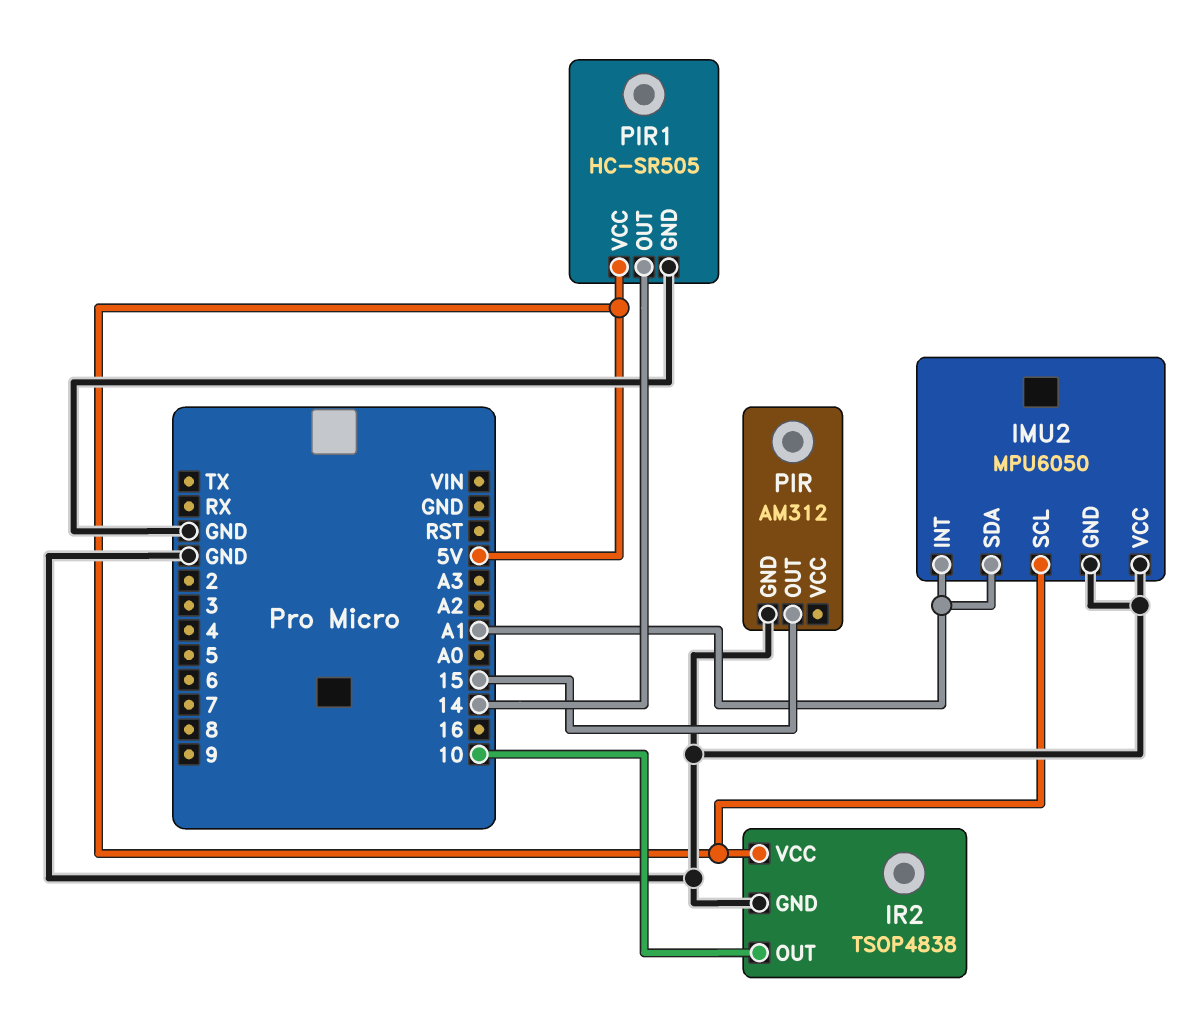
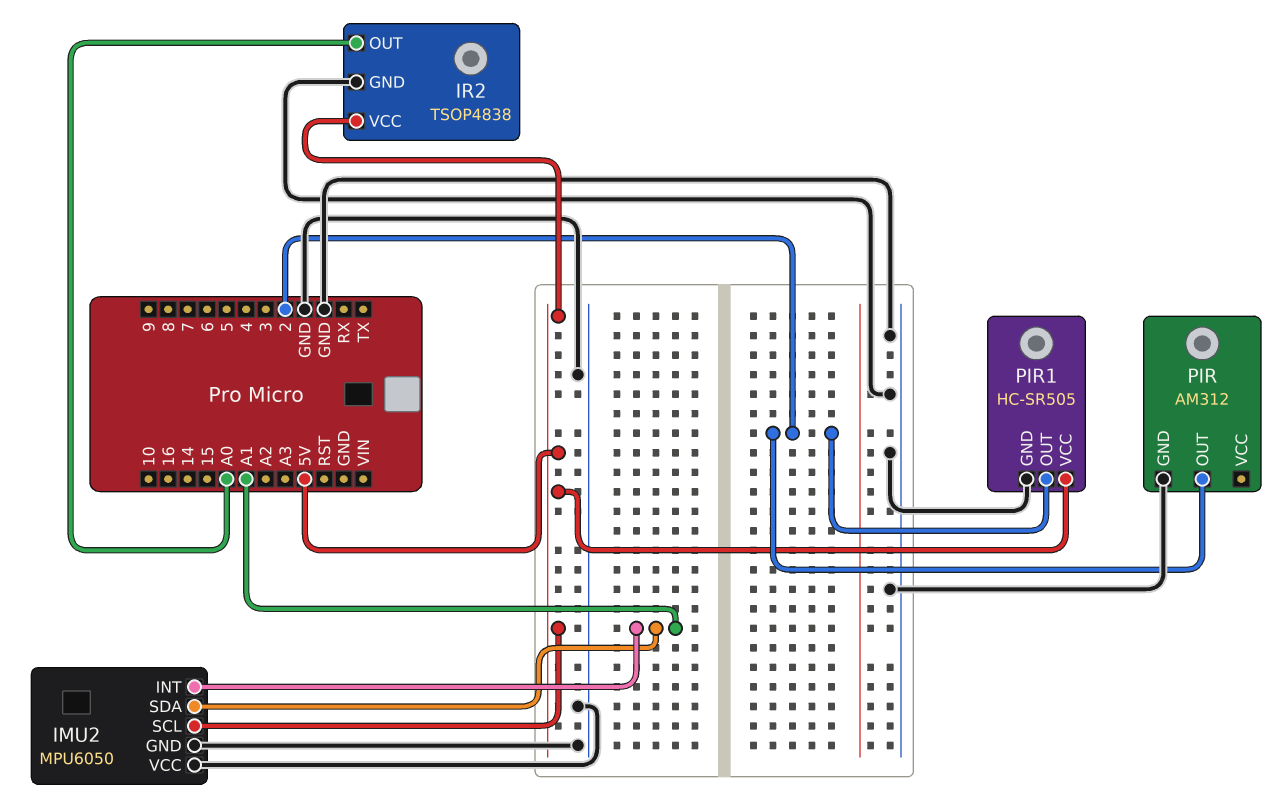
IR2 pin OUT: 10 -> A0
PIR pin OUT: 15 -> 2
PIR1 pin OUT: 14 -> 2

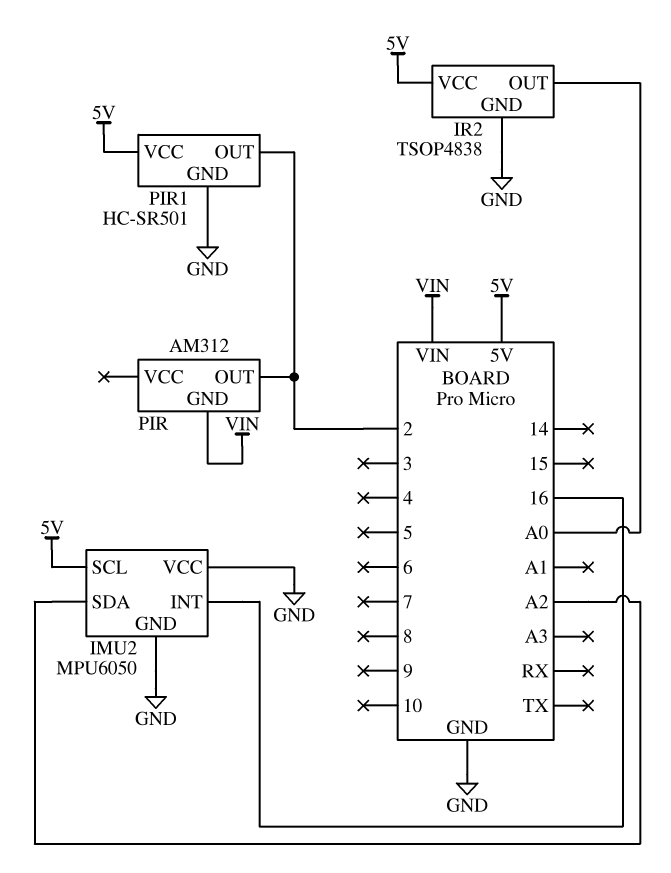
IMU2 pin INT: A1 -> 16
IMU2 pin SDA: A1 -> A2
PIR pin GND: GND -> VIN
PIR1: HC-SR505 -> HC-SR501

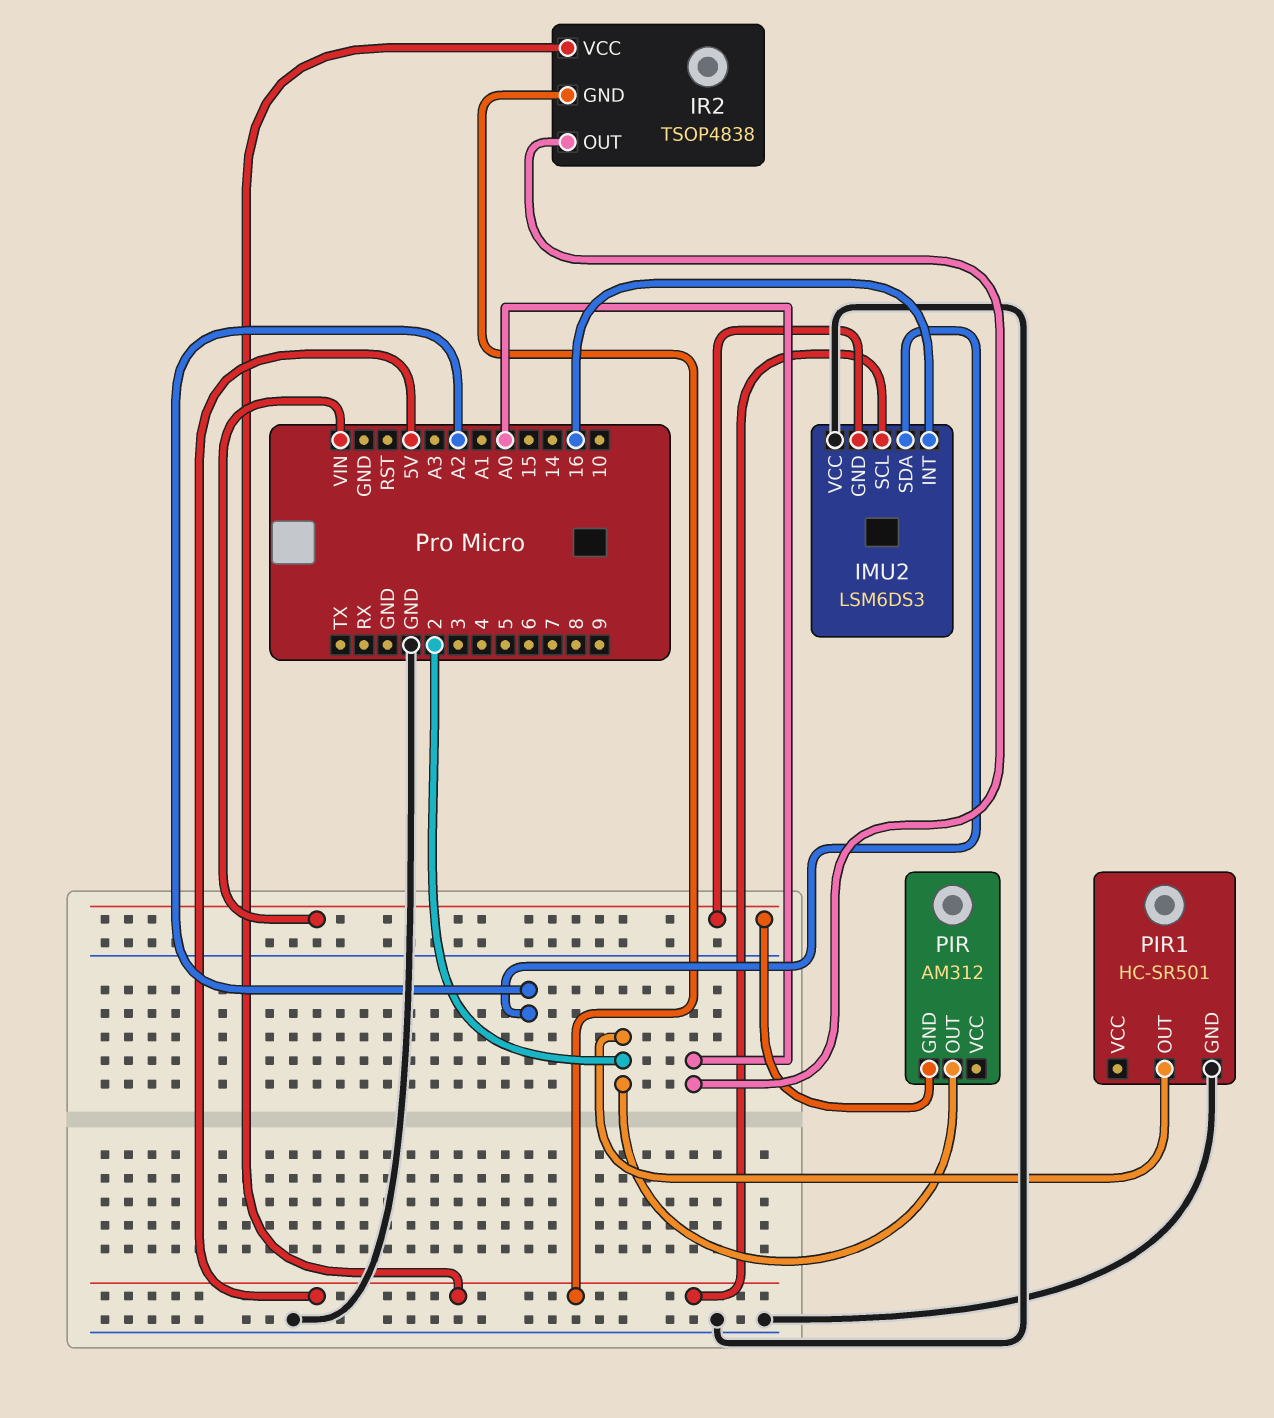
IMU2: MPU6050 -> LSM6DS3
IMU2 pin GND: GND -> VIN
IR2 pin GND: GND -> 5V
PIR1 pin VCC: 5V -> none

